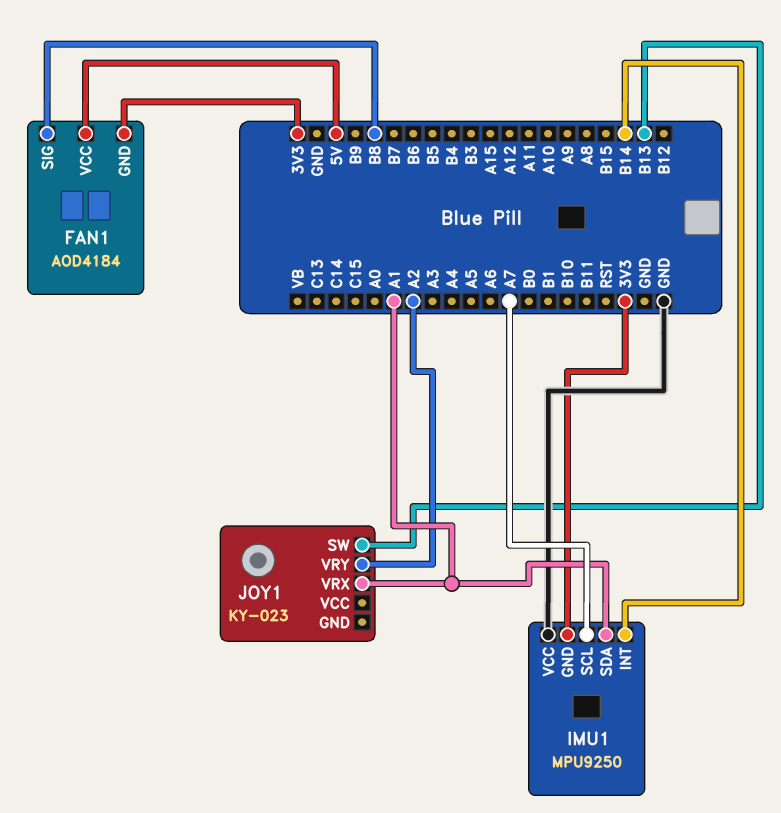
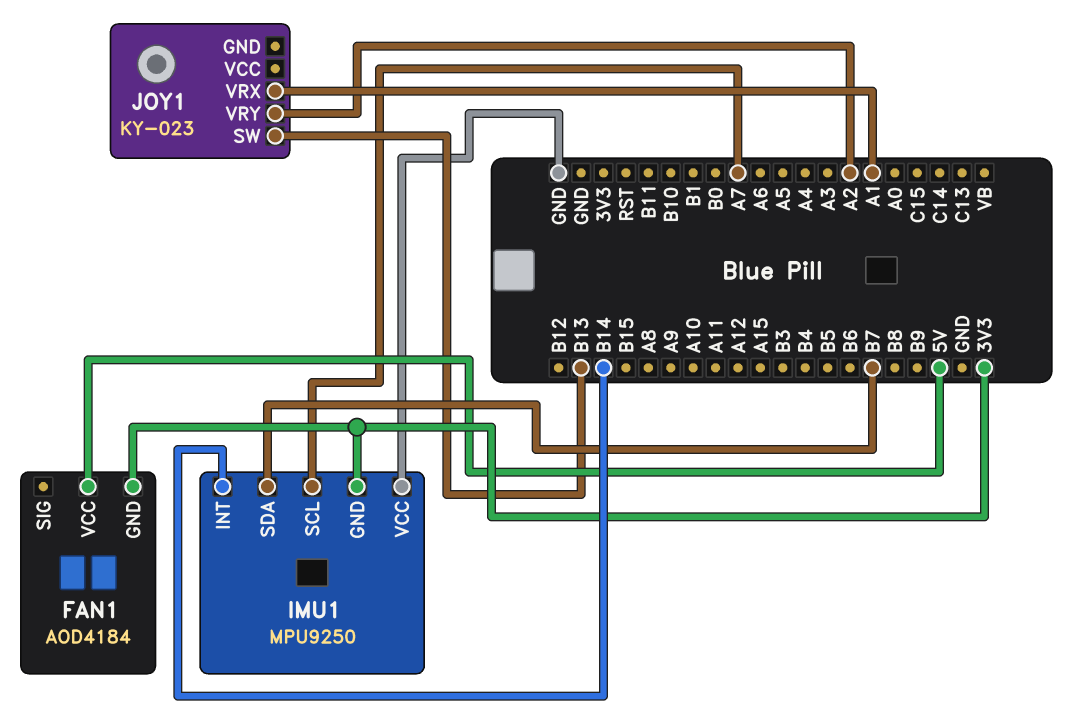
FAN1 pin SIG: B8 -> none
IMU1 pin SDA: A1 -> B7

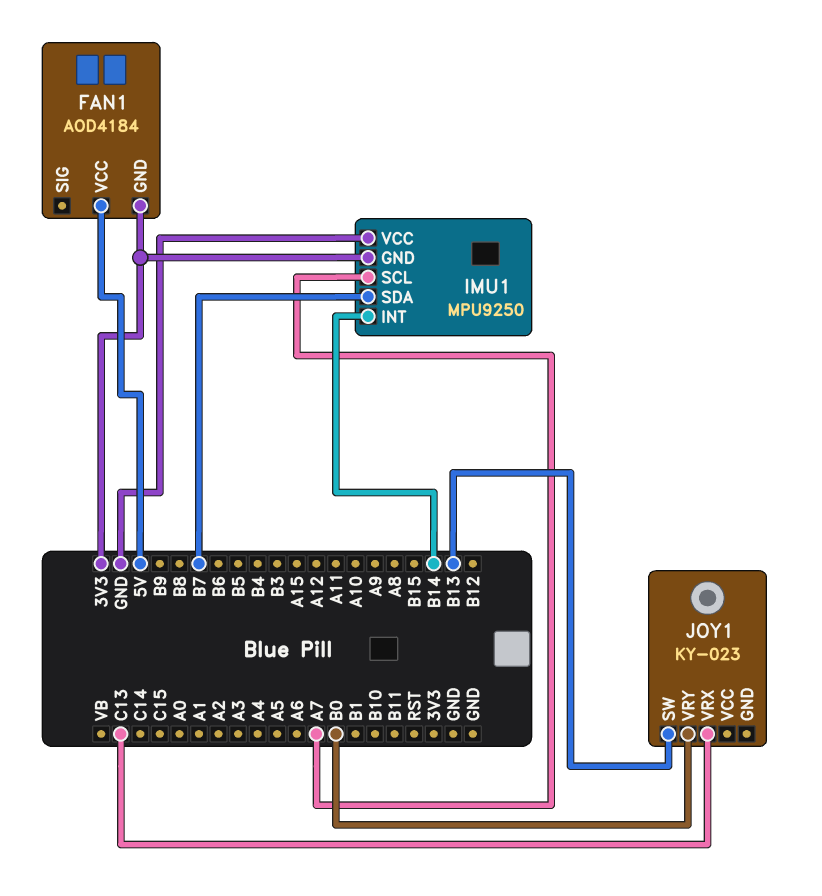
JOY1 pin VRX: A1 -> C13
JOY1 pin VRY: A2 -> B0

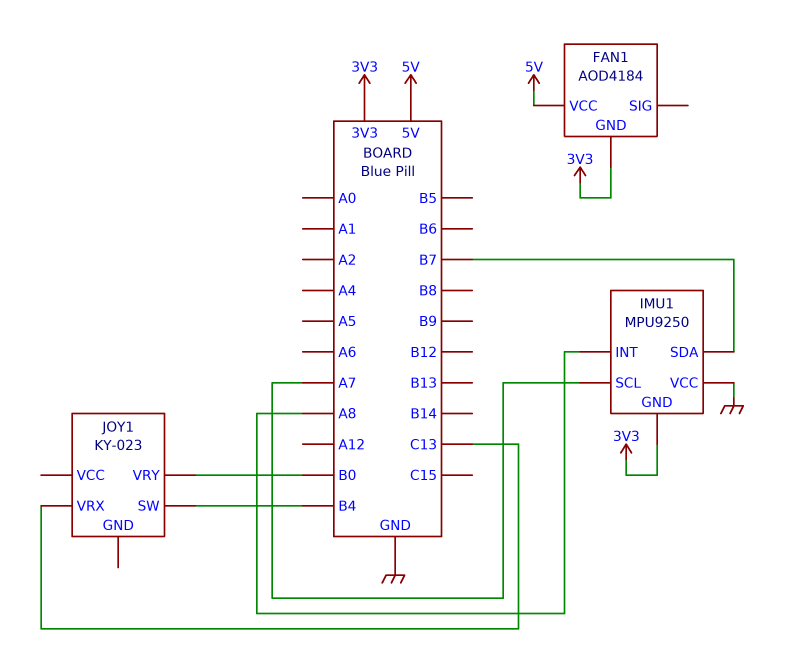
IMU1 pin INT: B14 -> A8
JOY1 pin SW: B13 -> B4

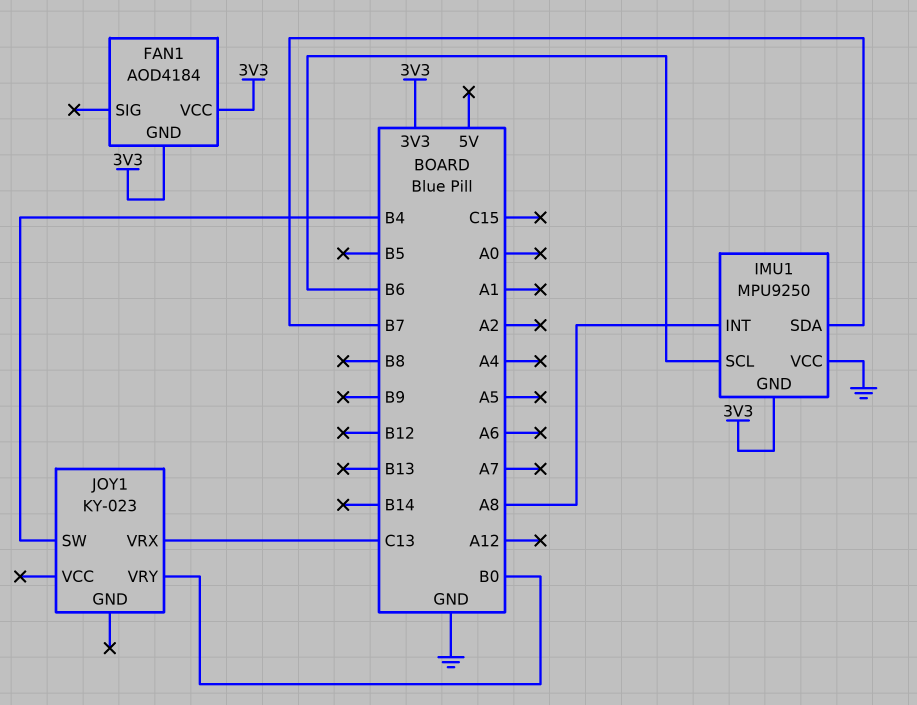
FAN1 pin VCC: 5V -> 3V3
IMU1 pin SCL: A7 -> B6

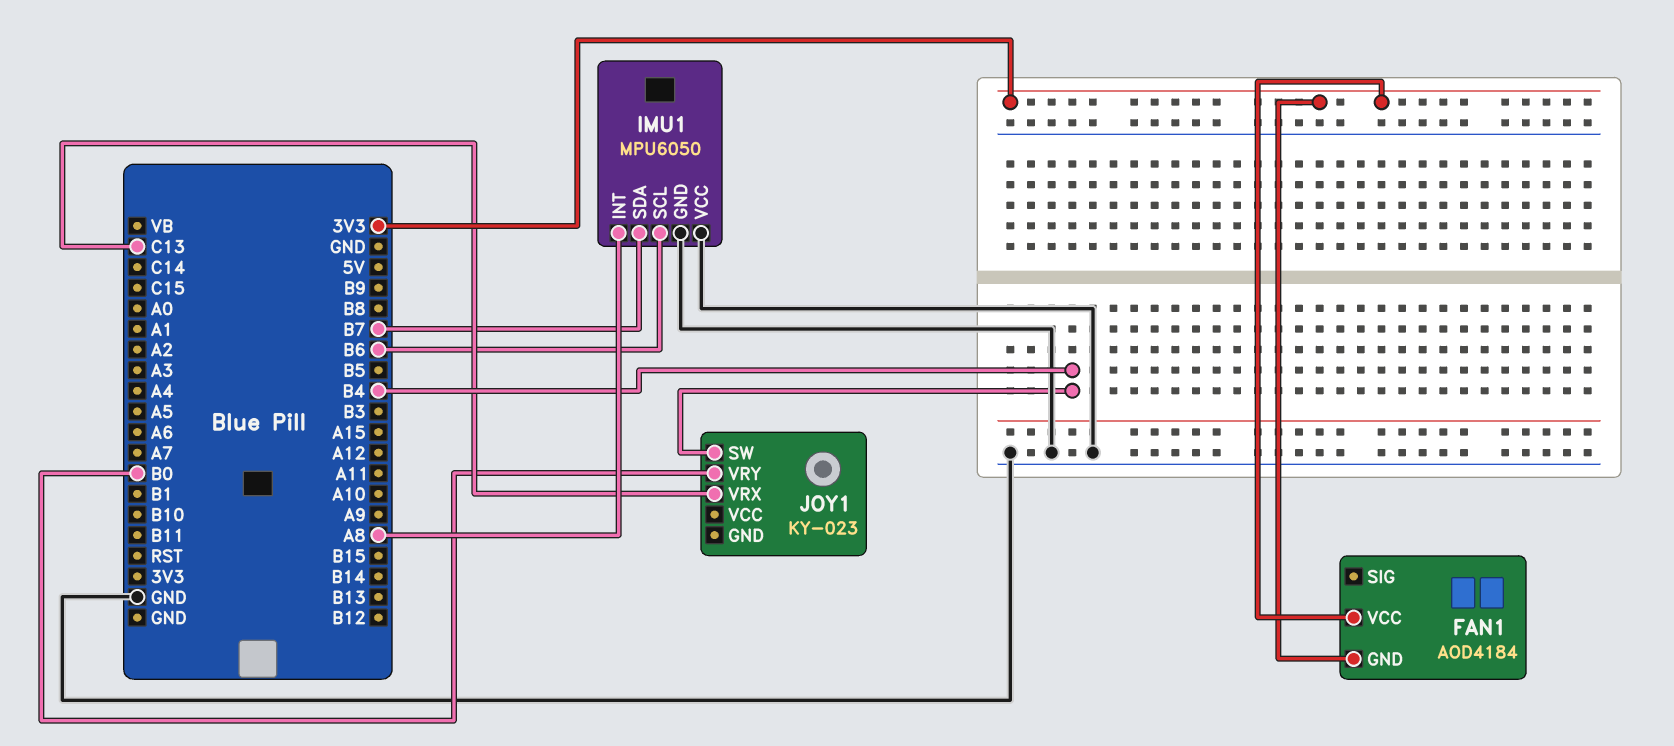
IMU1: MPU9250 -> MPU6050
IMU1 pin GND: 3V3 -> GND

